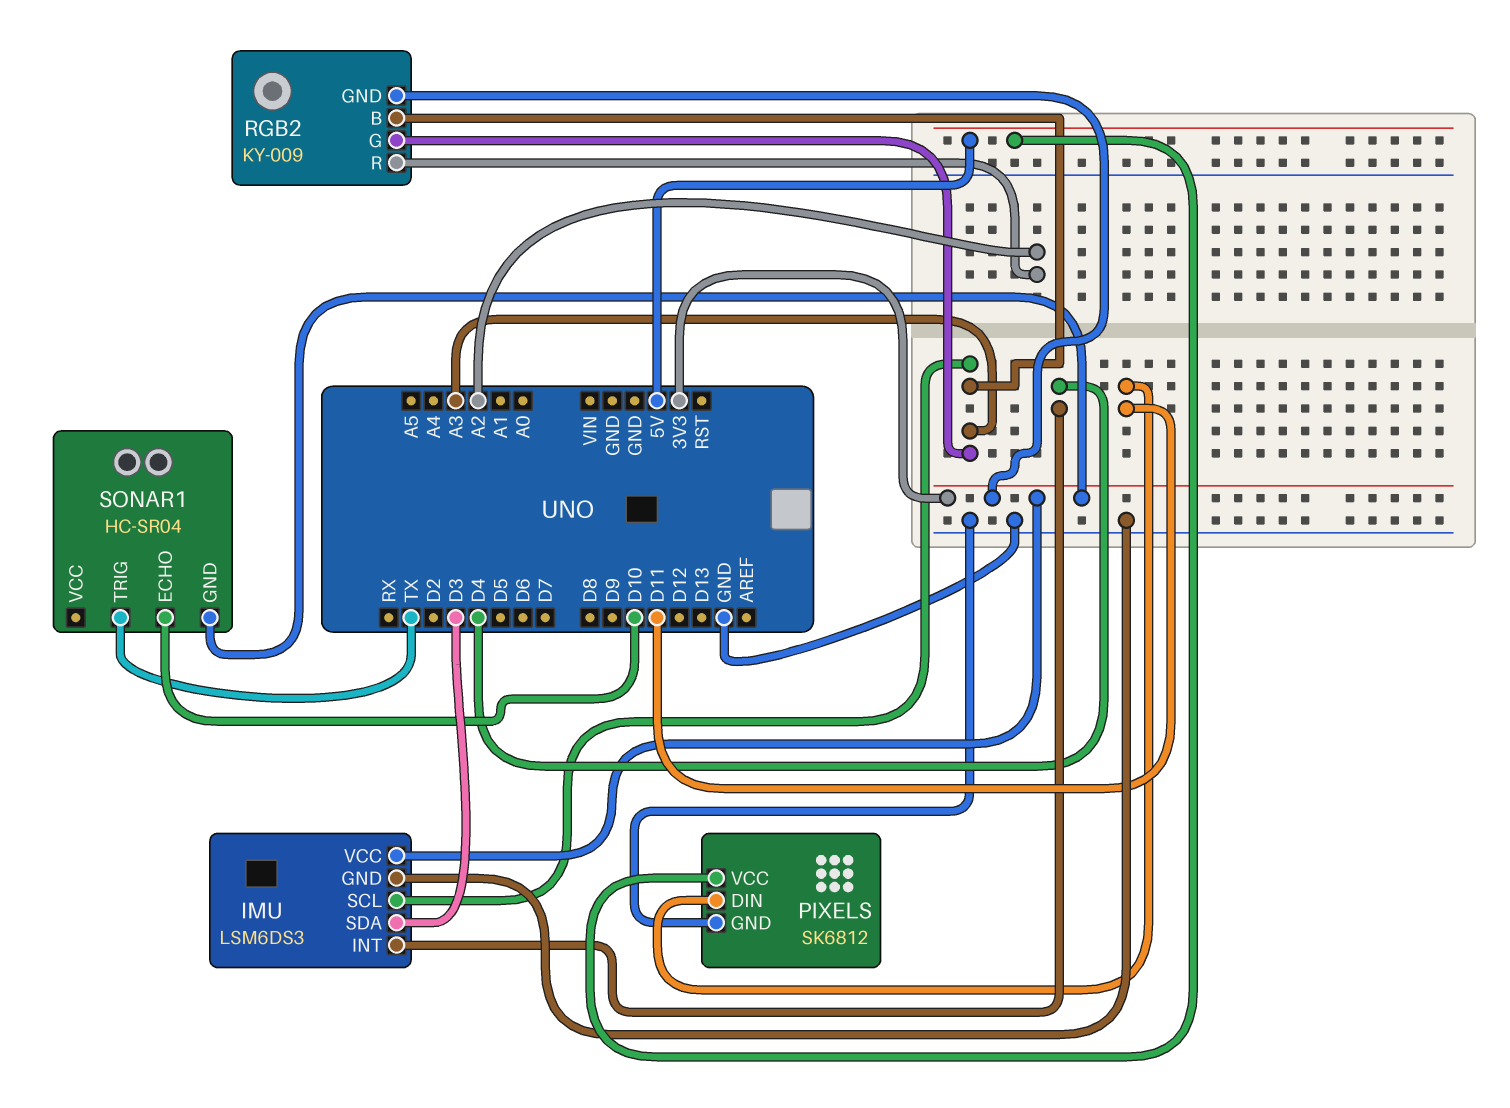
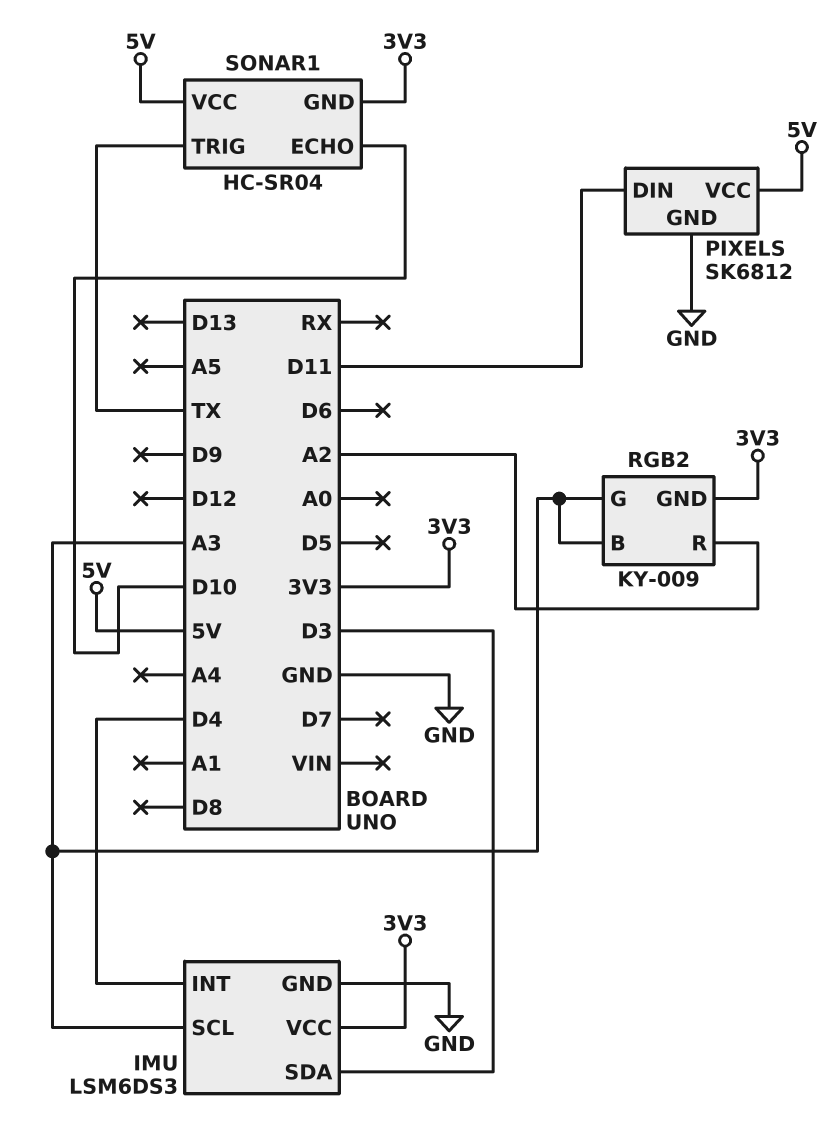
SONAR1 pin VCC: none -> 5V

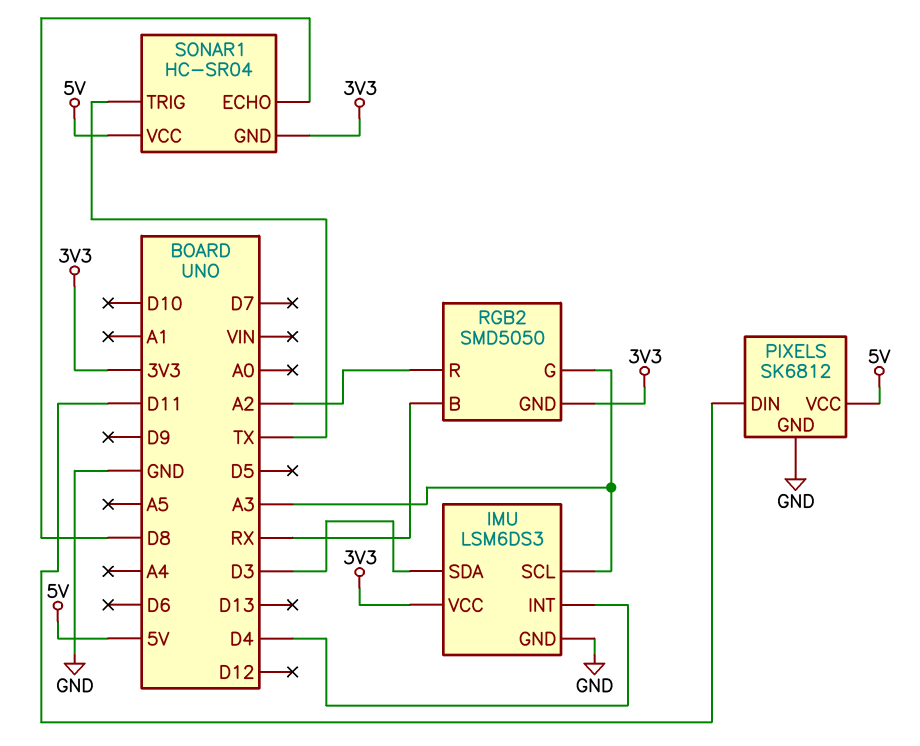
RGB2: KY-009 -> SMD5050
RGB2 pin B: A3 -> RX
SONAR1 pin ECHO: D10 -> D8

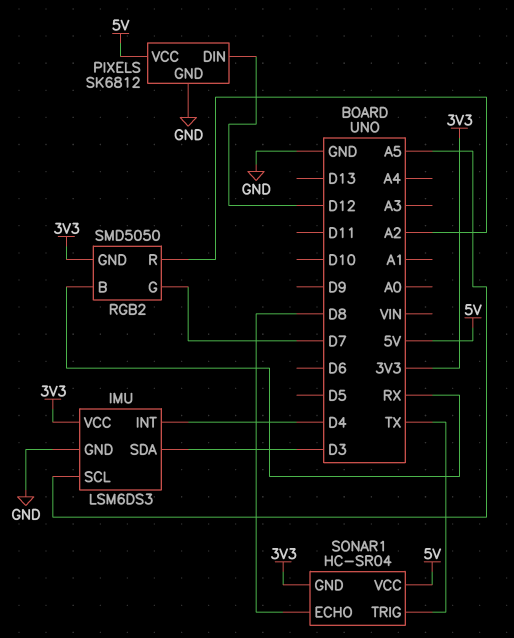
IMU pin SCL: A3 -> A5
PIXELS pin DIN: D11 -> D12
RGB2 pin G: A3 -> D7

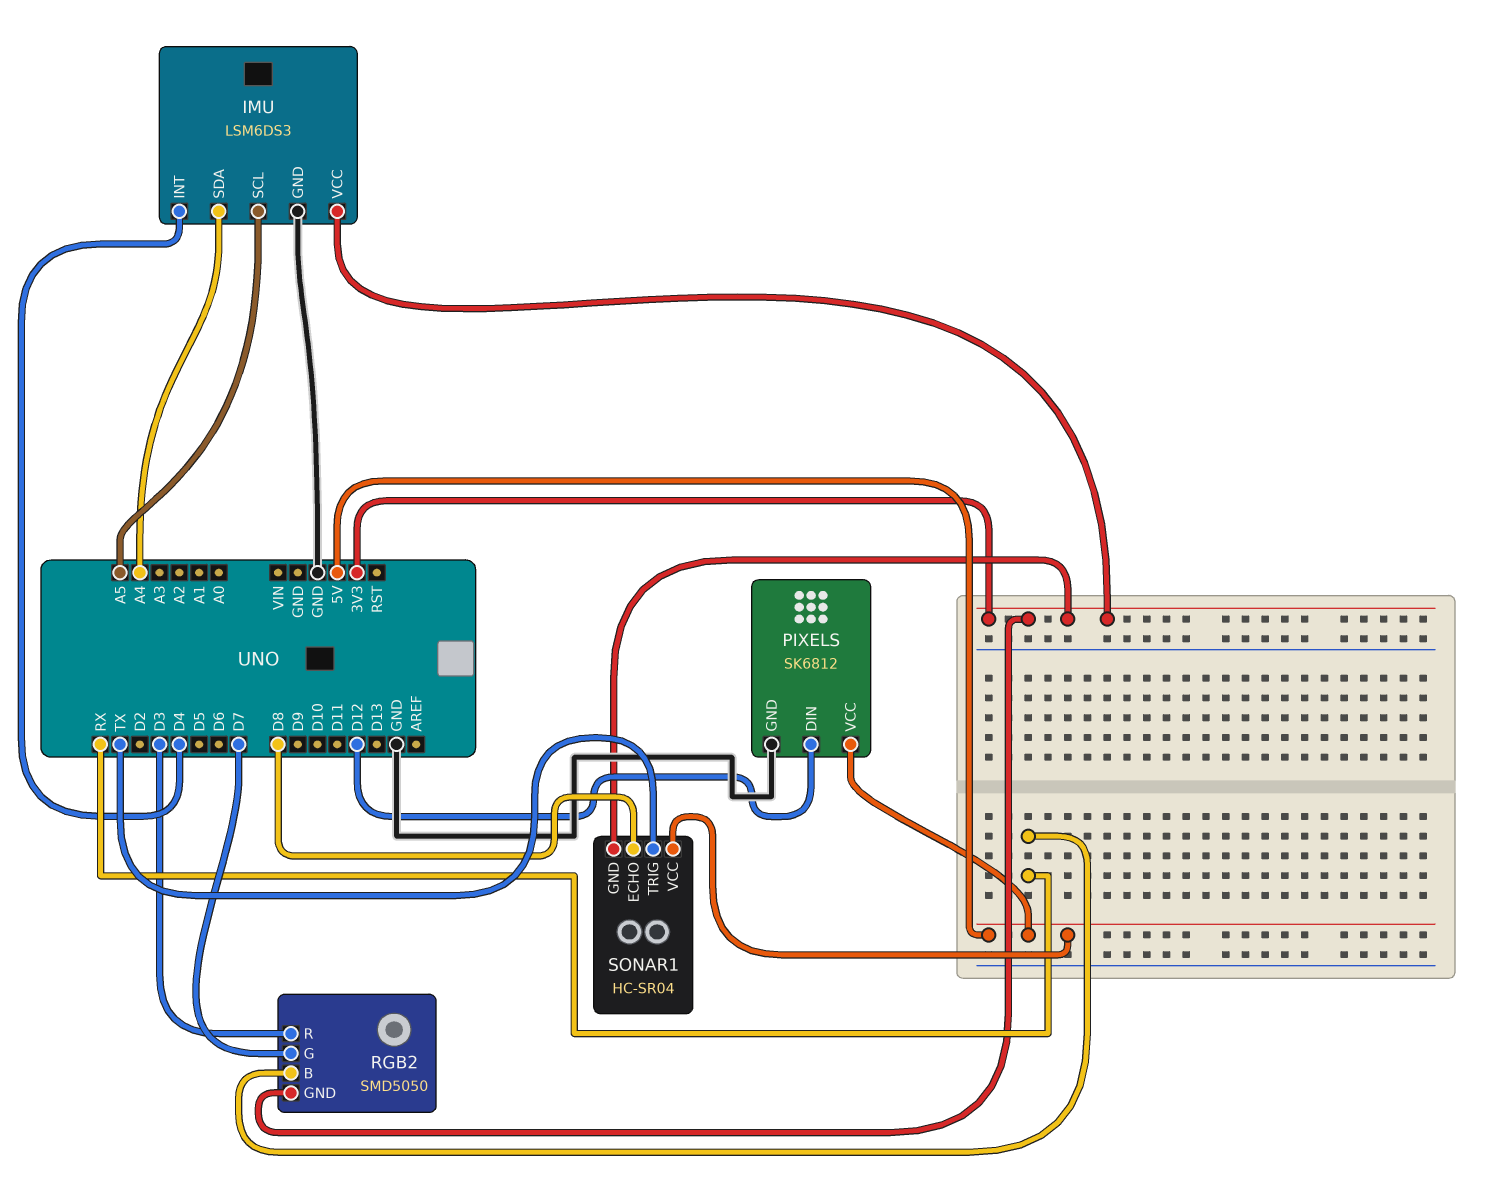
IMU pin SDA: D3 -> A4
RGB2 pin R: A2 -> D3

